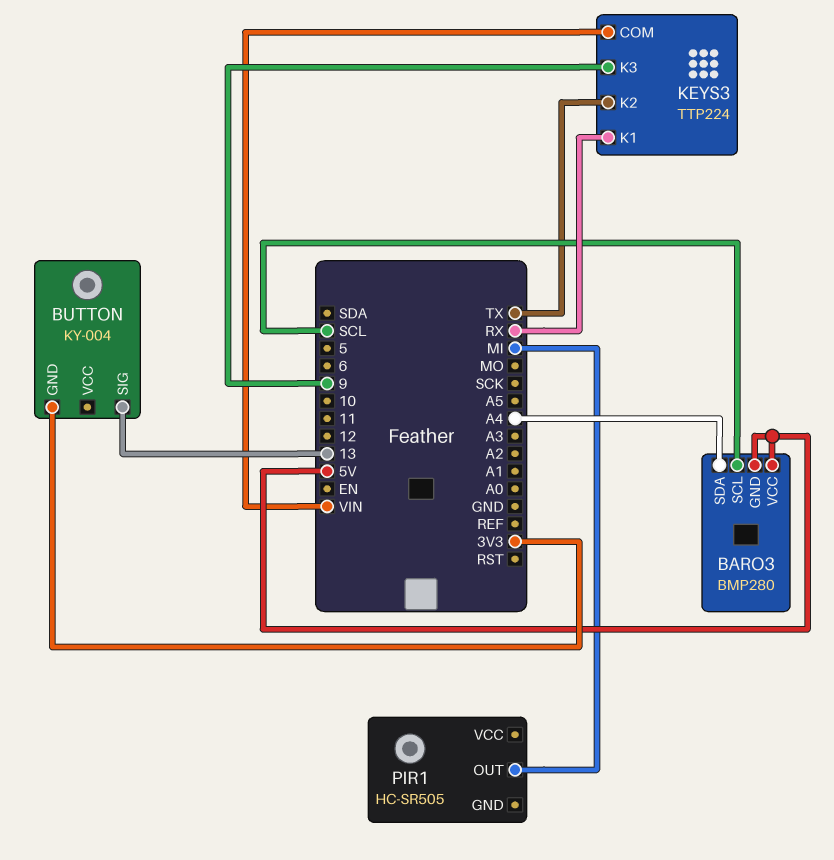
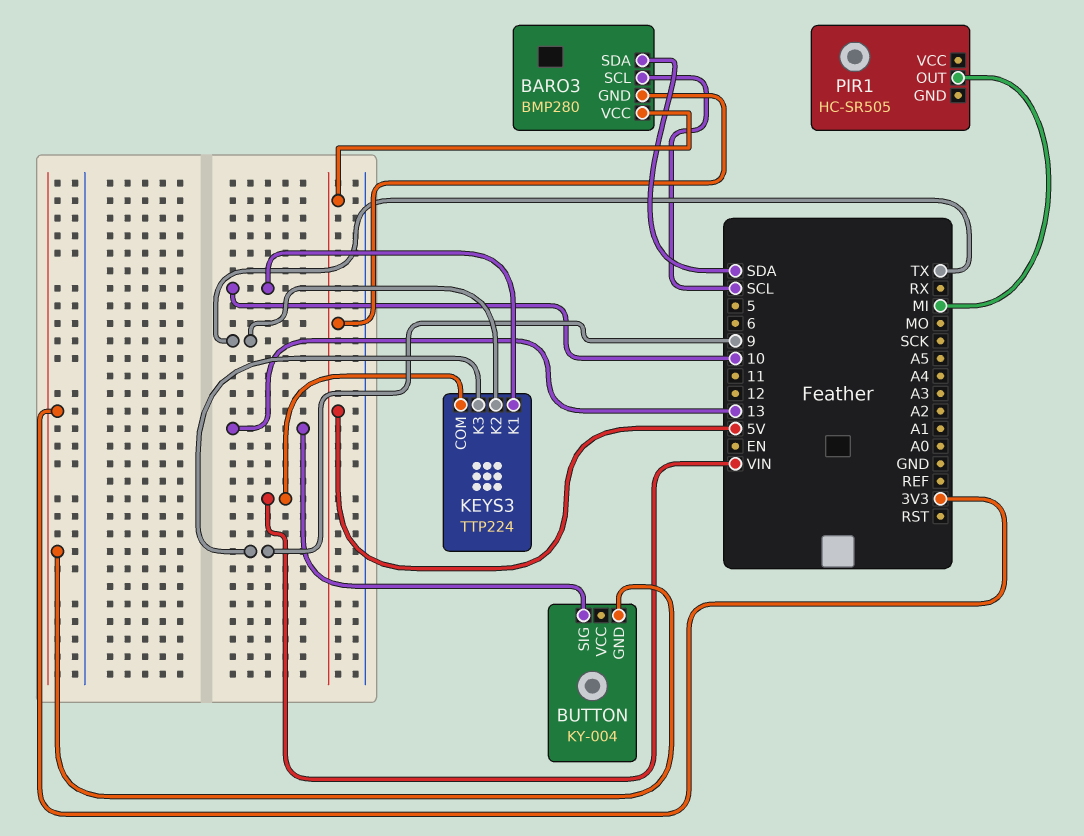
BARO3 pin SDA: A4 -> SDA
KEYS3 pin K1: RX -> 10

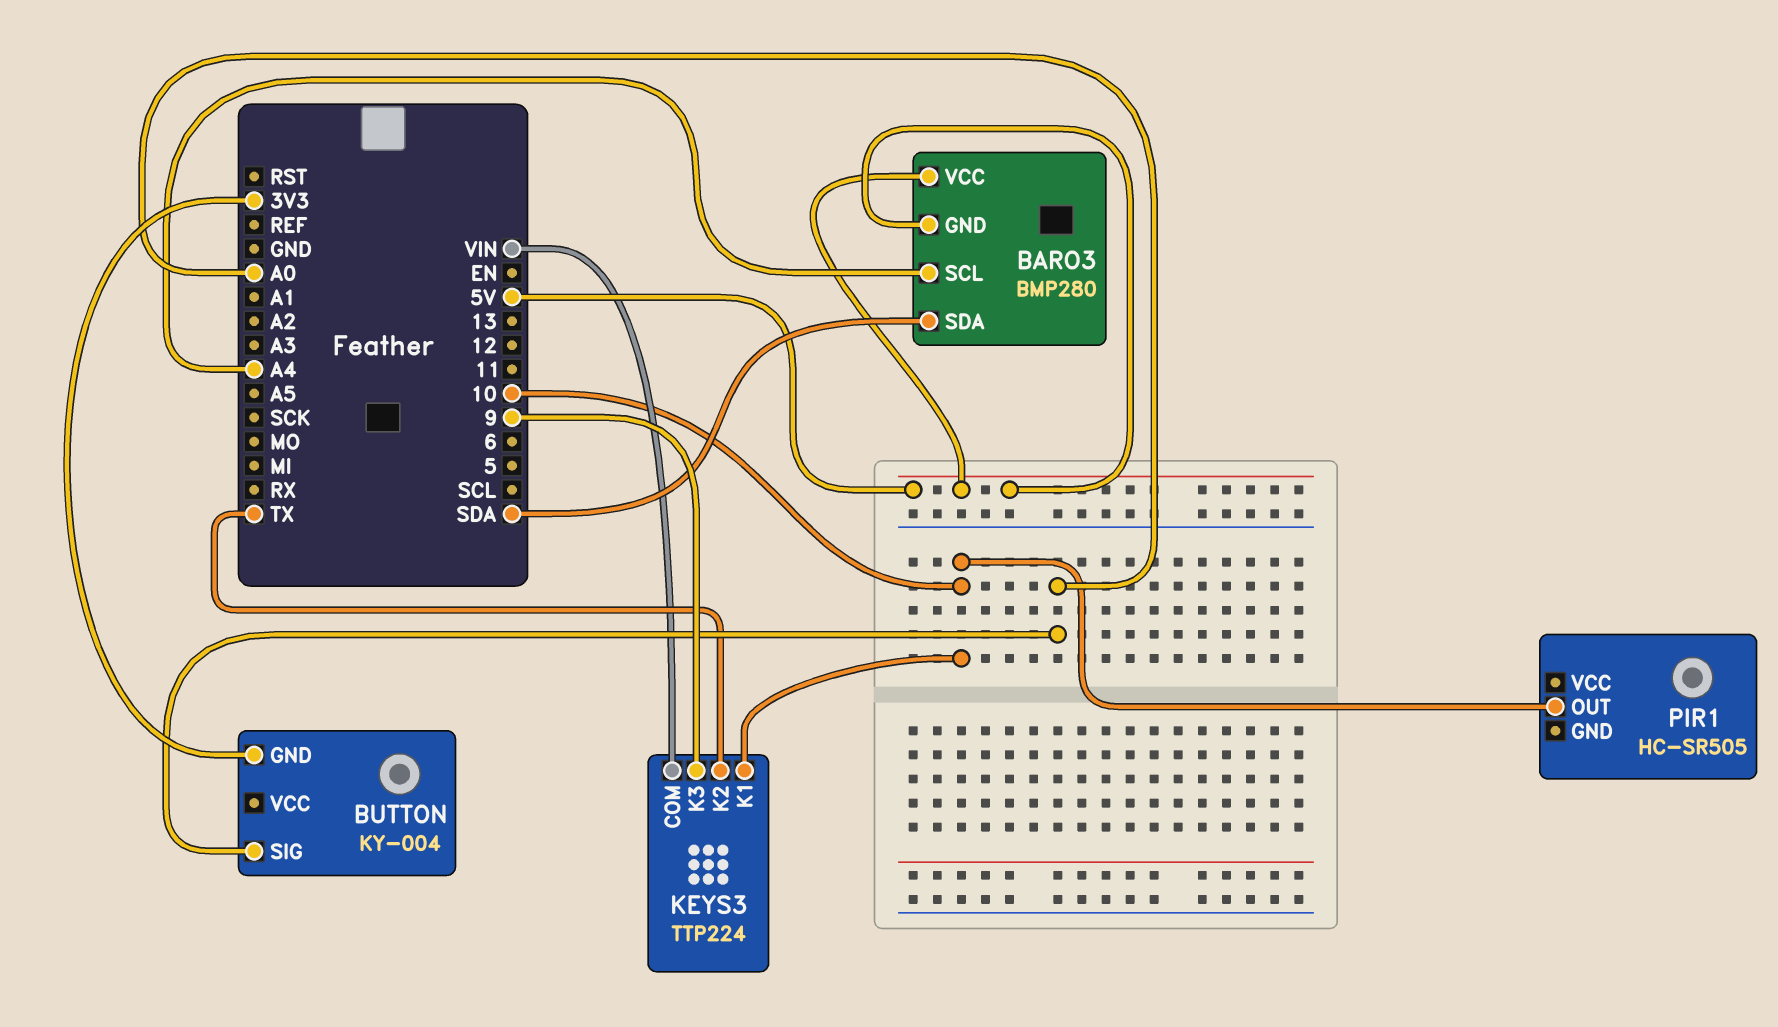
BARO3 pin SCL: SCL -> A4
BUTTON pin SIG: 13 -> A0
PIR1 pin OUT: MI -> 10

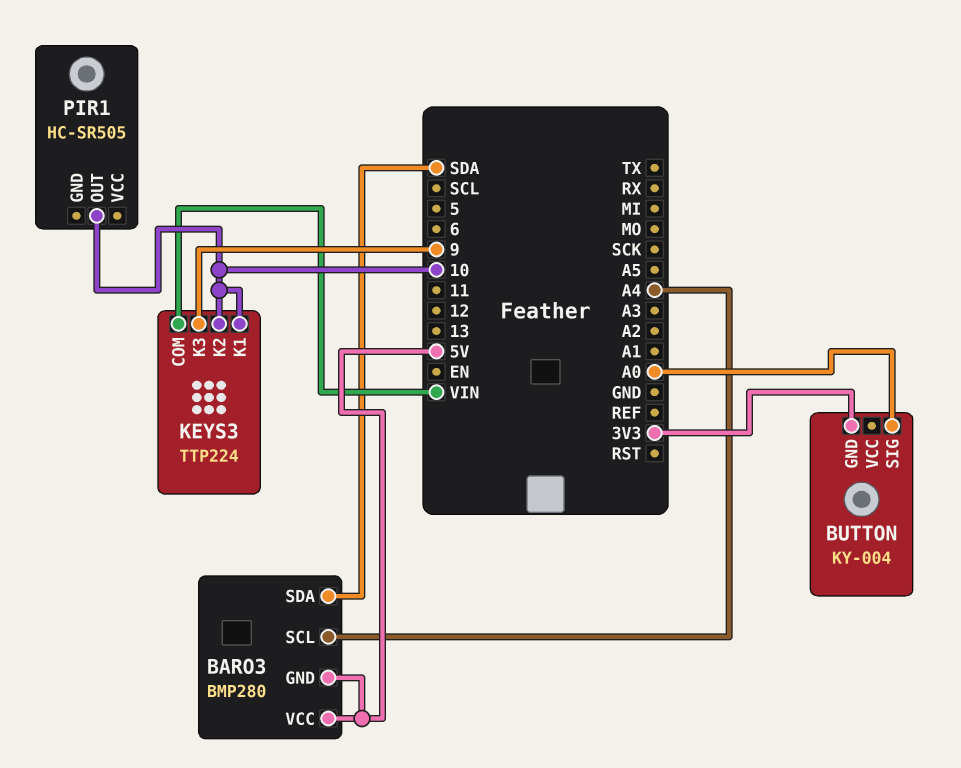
KEYS3 pin K2: TX -> 10

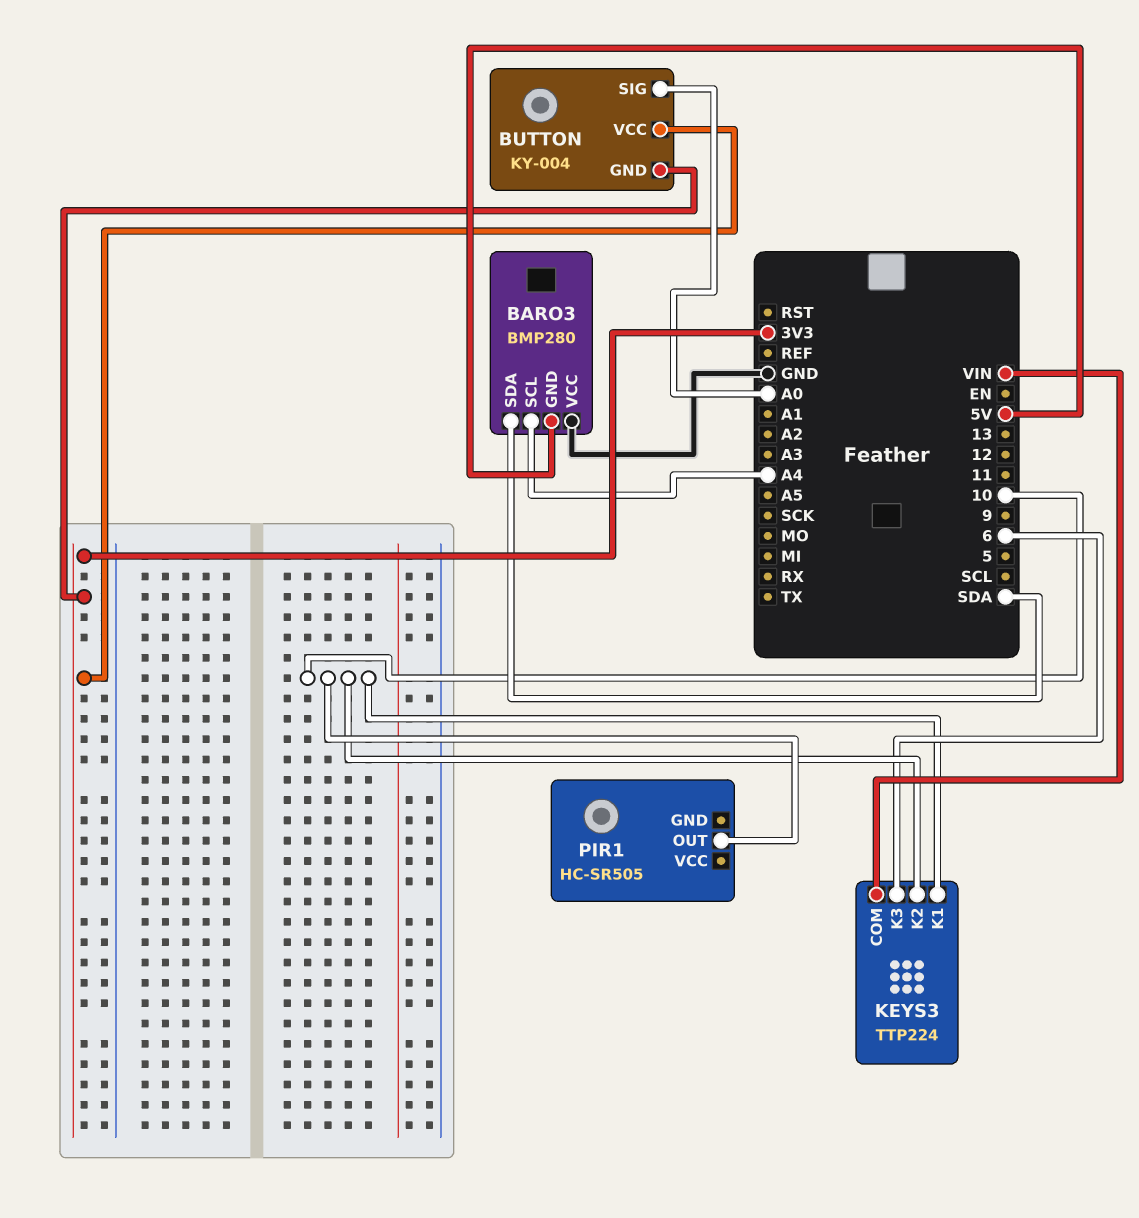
BARO3 pin VCC: 5V -> GND
BUTTON pin VCC: none -> 3V3
KEYS3 pin K3: 9 -> 6

